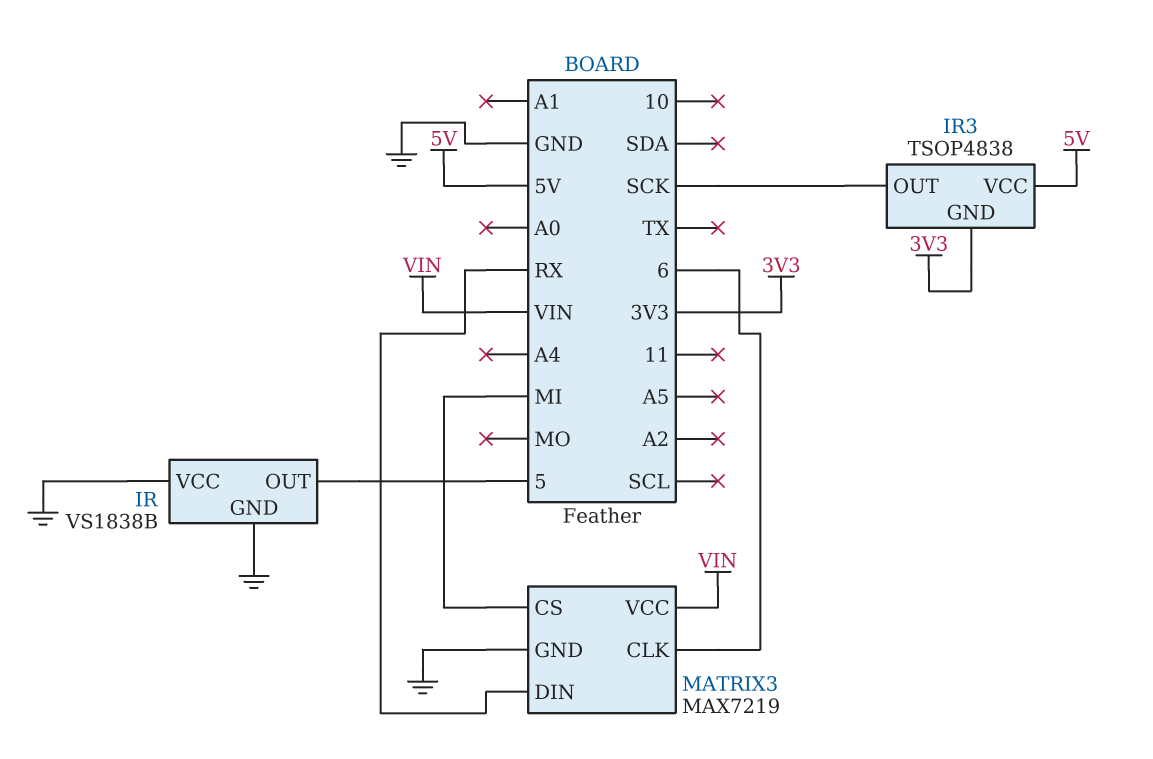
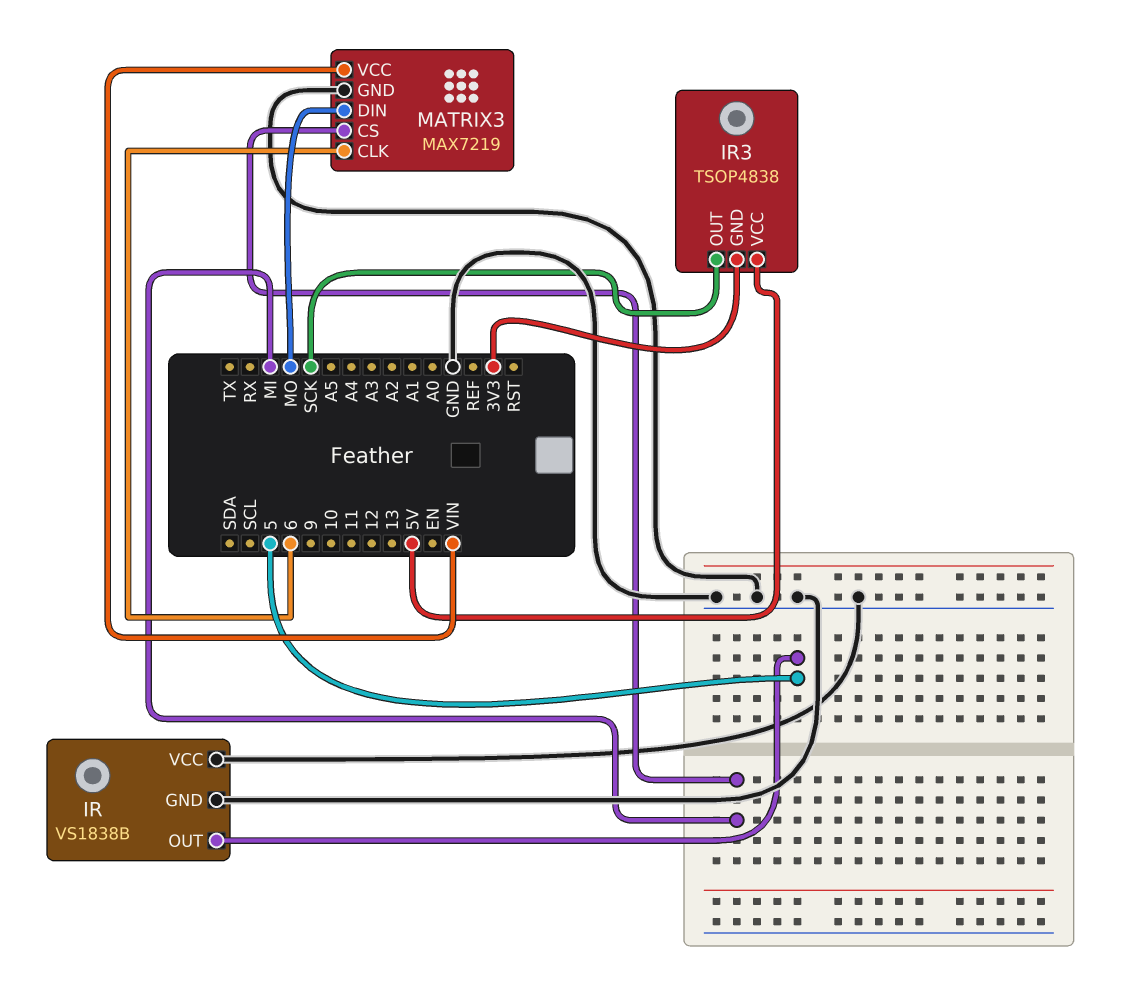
MATRIX3 pin DIN: RX -> MO

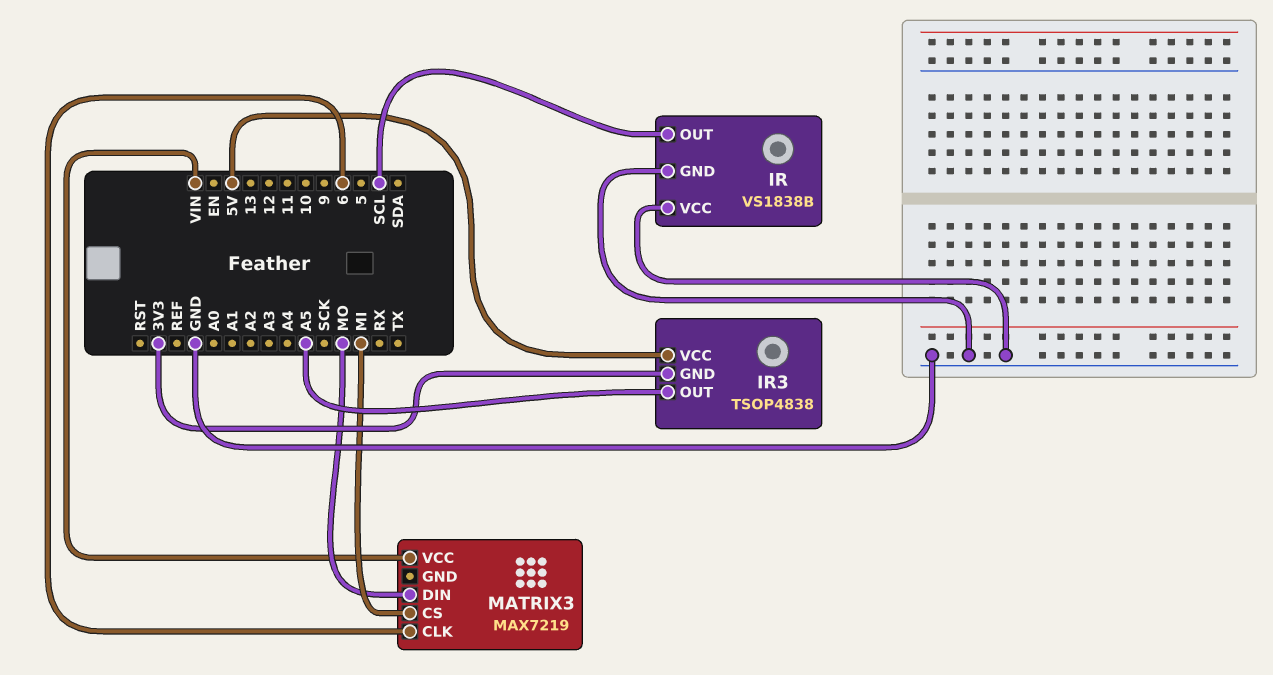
IR pin OUT: 5 -> SCL
IR3 pin OUT: SCK -> A5
MATRIX3 pin GND: GND -> none

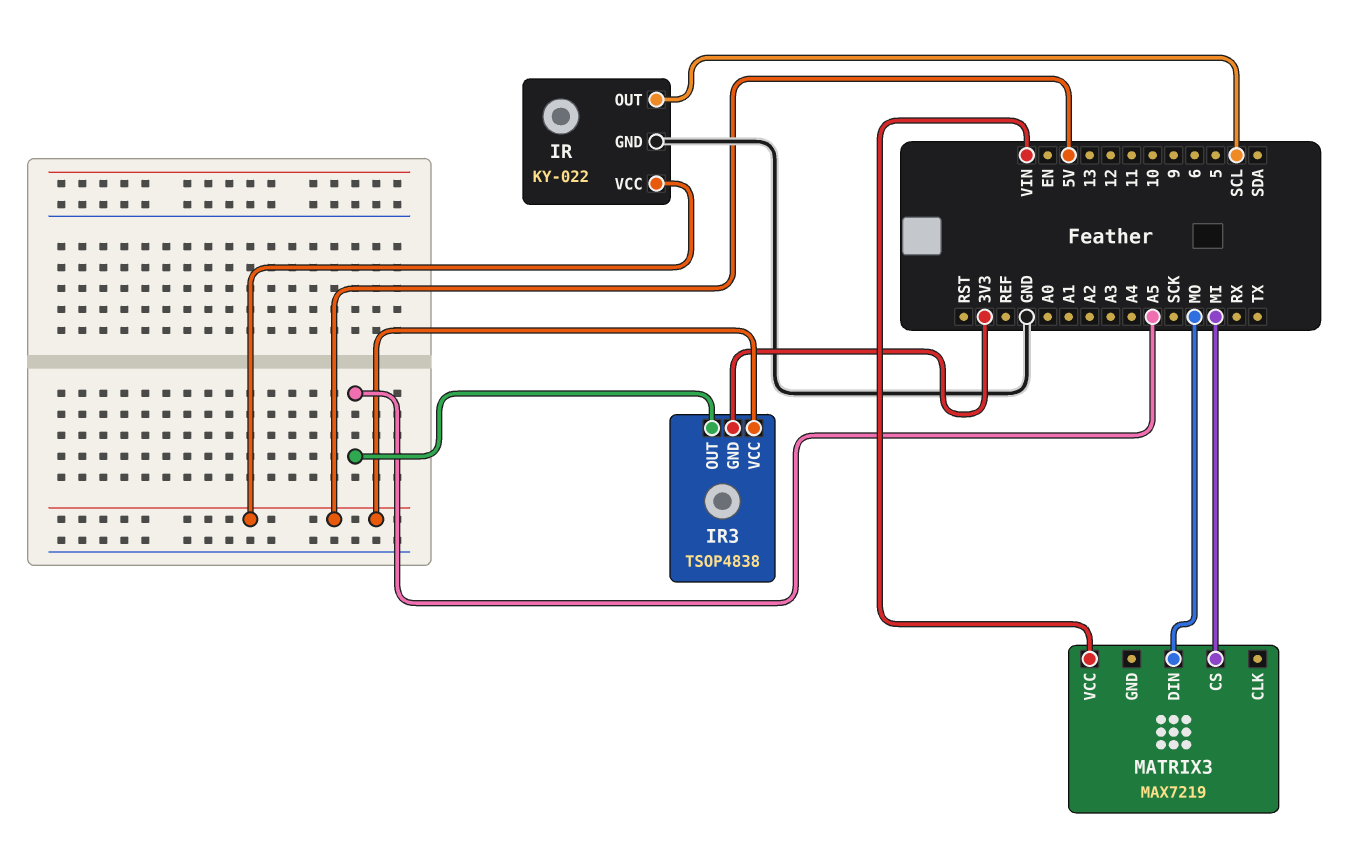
IR: VS1838B -> KY-022
IR pin VCC: GND -> 5V
MATRIX3 pin CLK: 6 -> none

